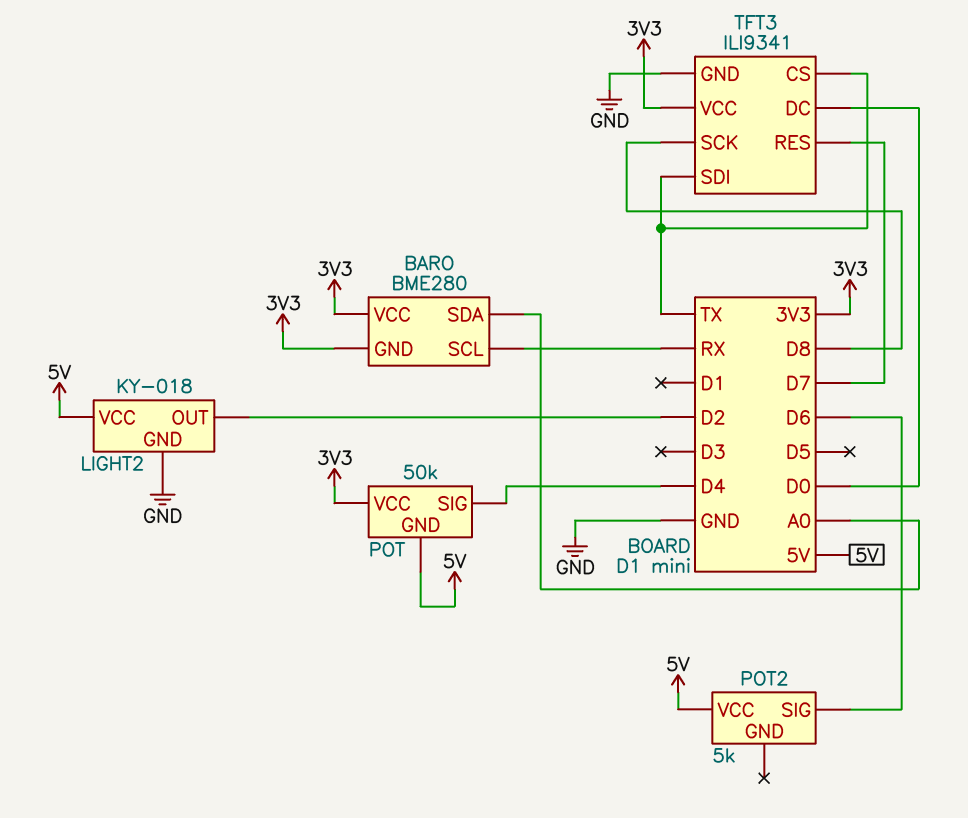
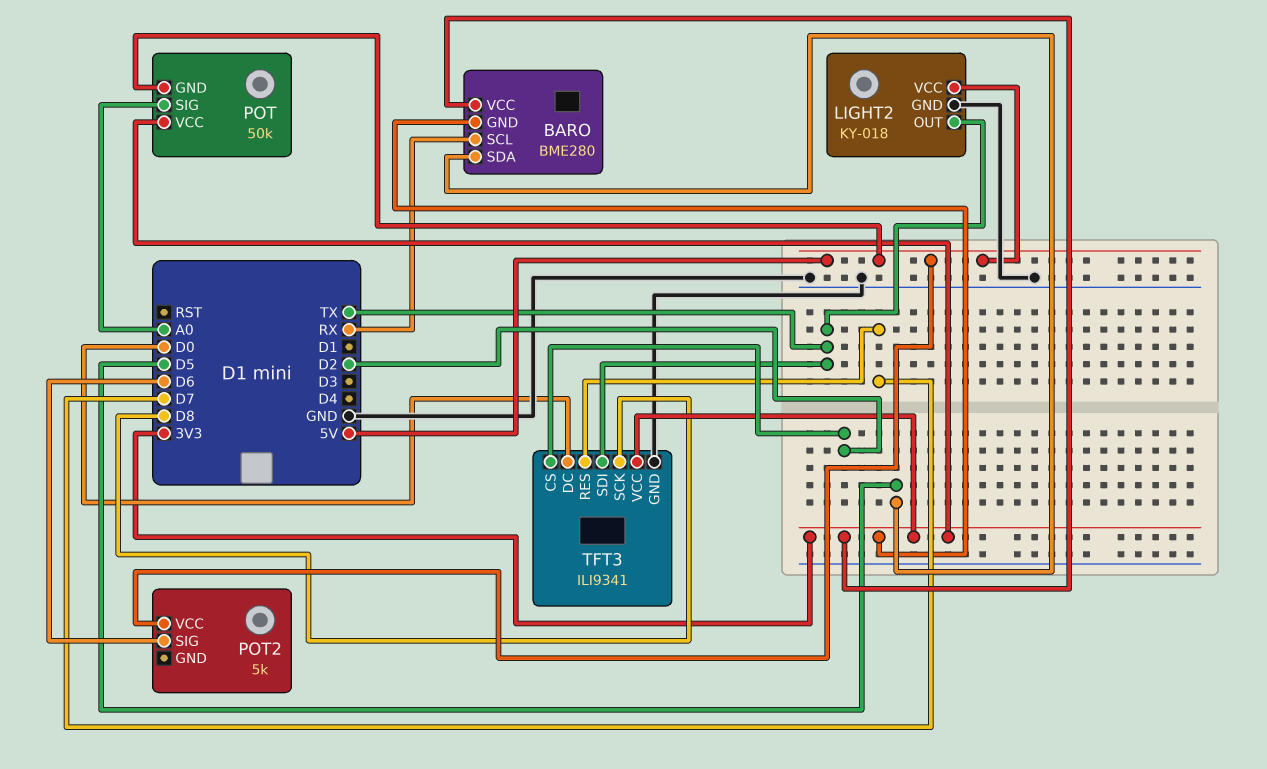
BARO pin SDA: A0 -> D5
LIGHT2 pin OUT: D2 -> TX
POT pin SIG: D4 -> A0
TFT3 pin CS: TX -> D2

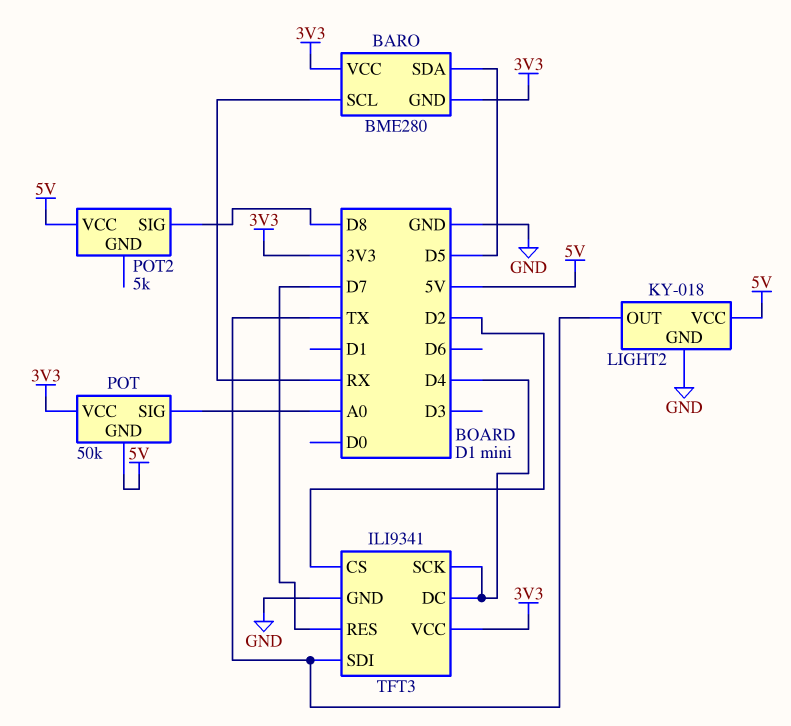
POT2 pin SIG: D6 -> D8
TFT3 pin DC: D0 -> D4
TFT3 pin SCK: D8 -> D4

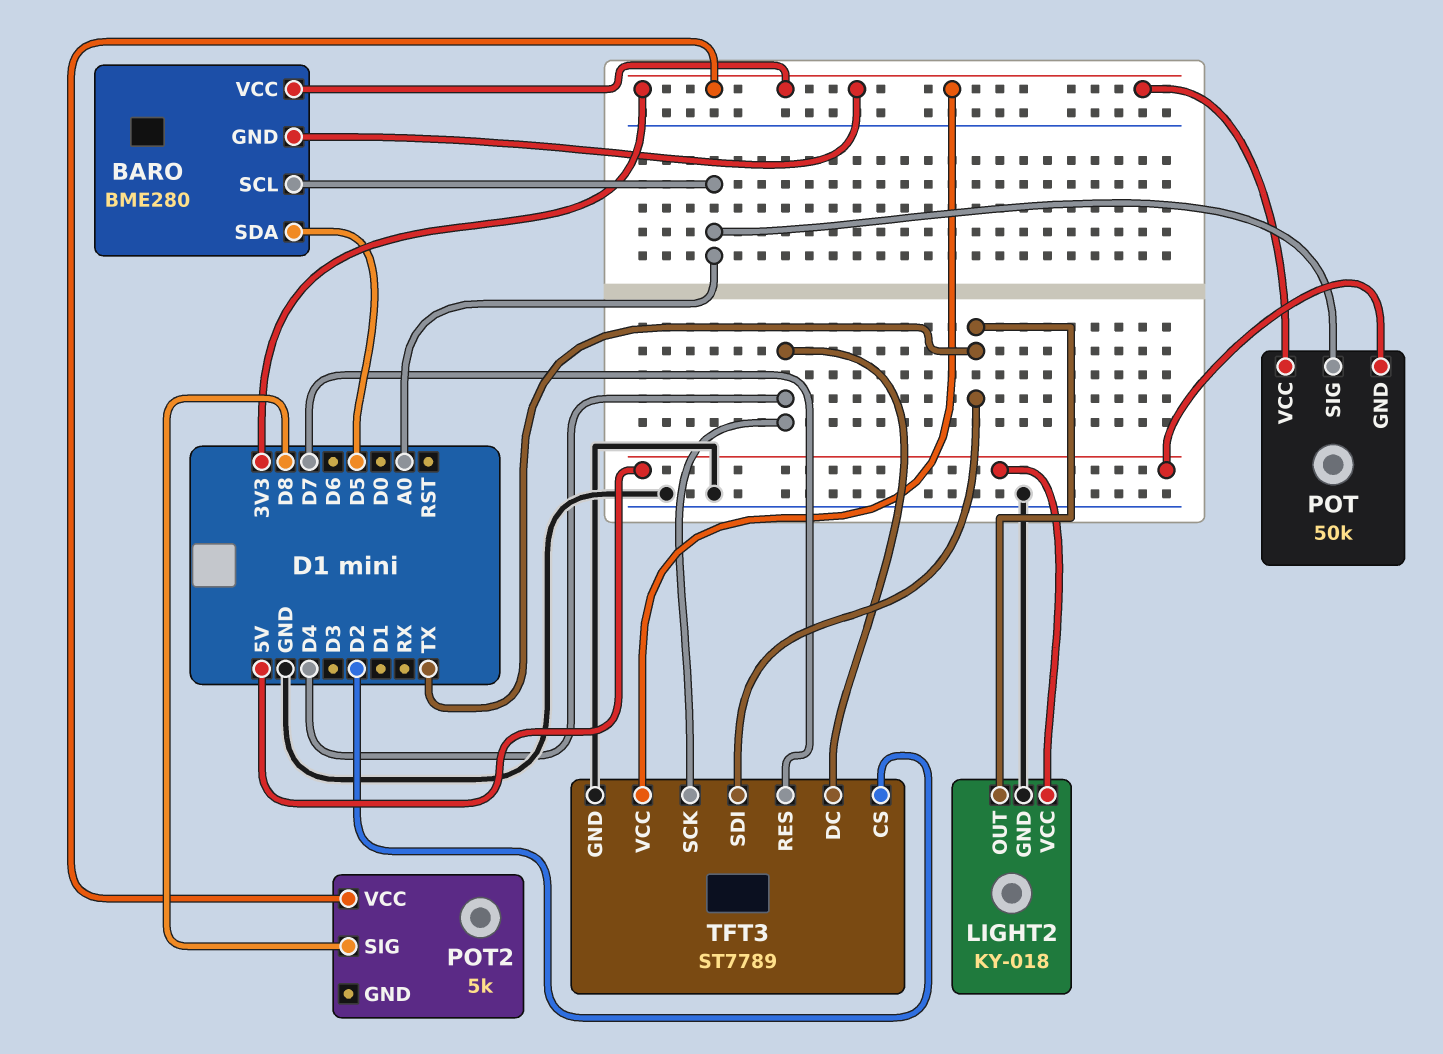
BARO pin SCL: RX -> A0
POT2 pin VCC: 5V -> 3V3
TFT3: ILI9341 -> ST7789

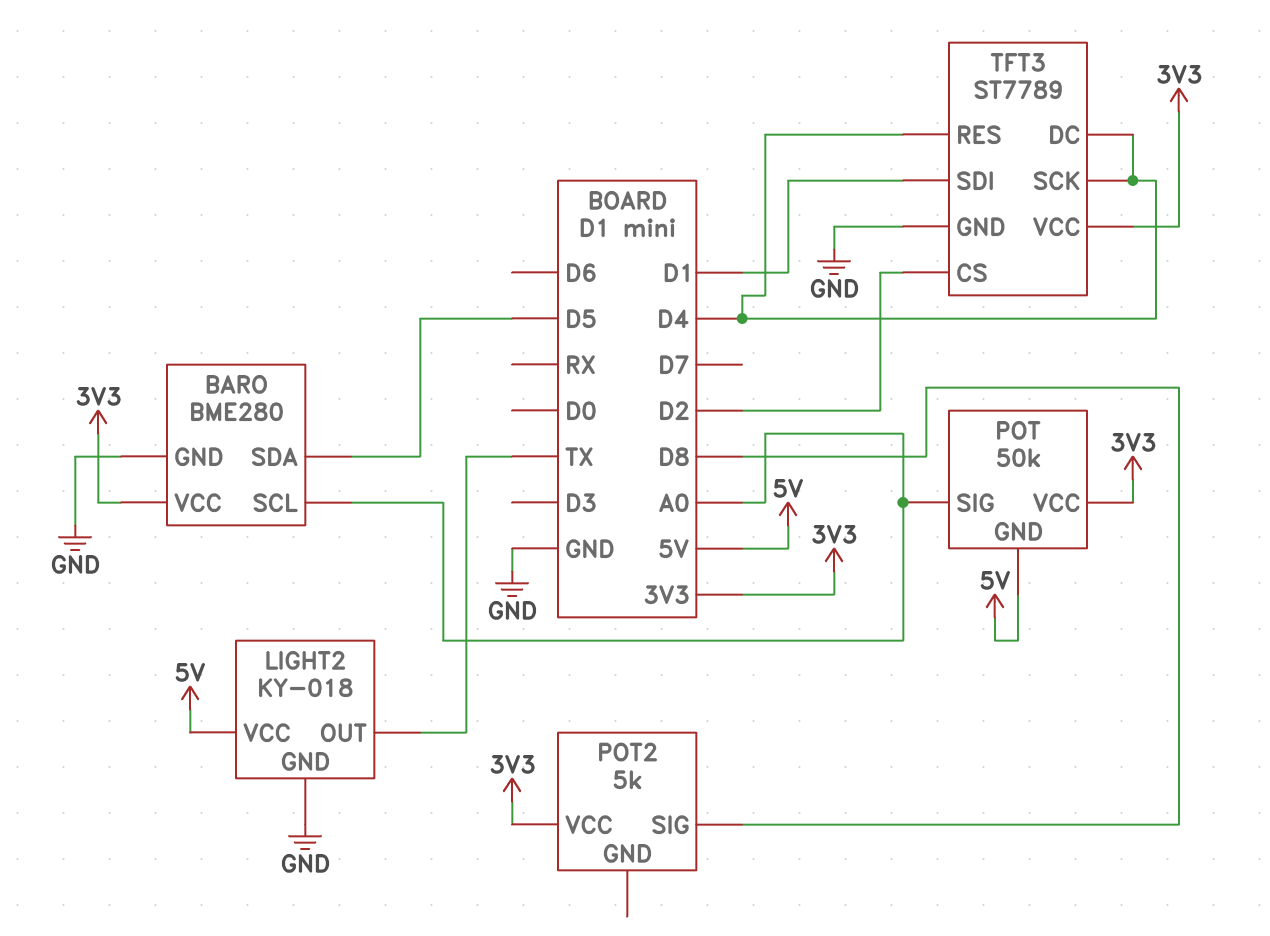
BARO pin GND: 3V3 -> GND
TFT3 pin RES: D7 -> D4
TFT3 pin SDI: TX -> D1

